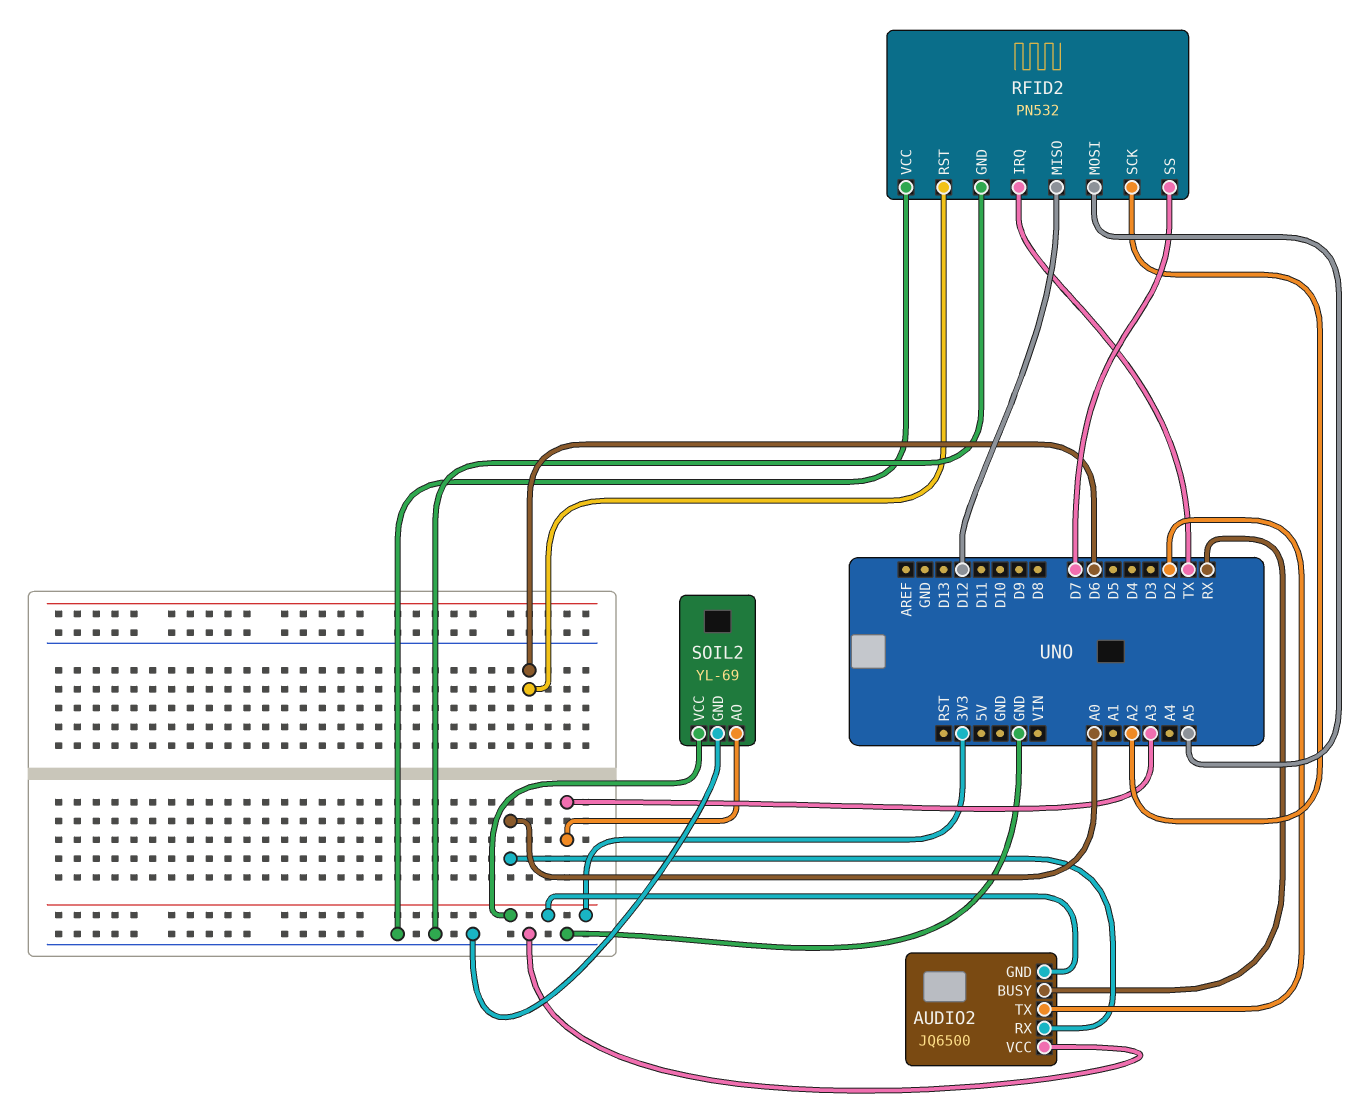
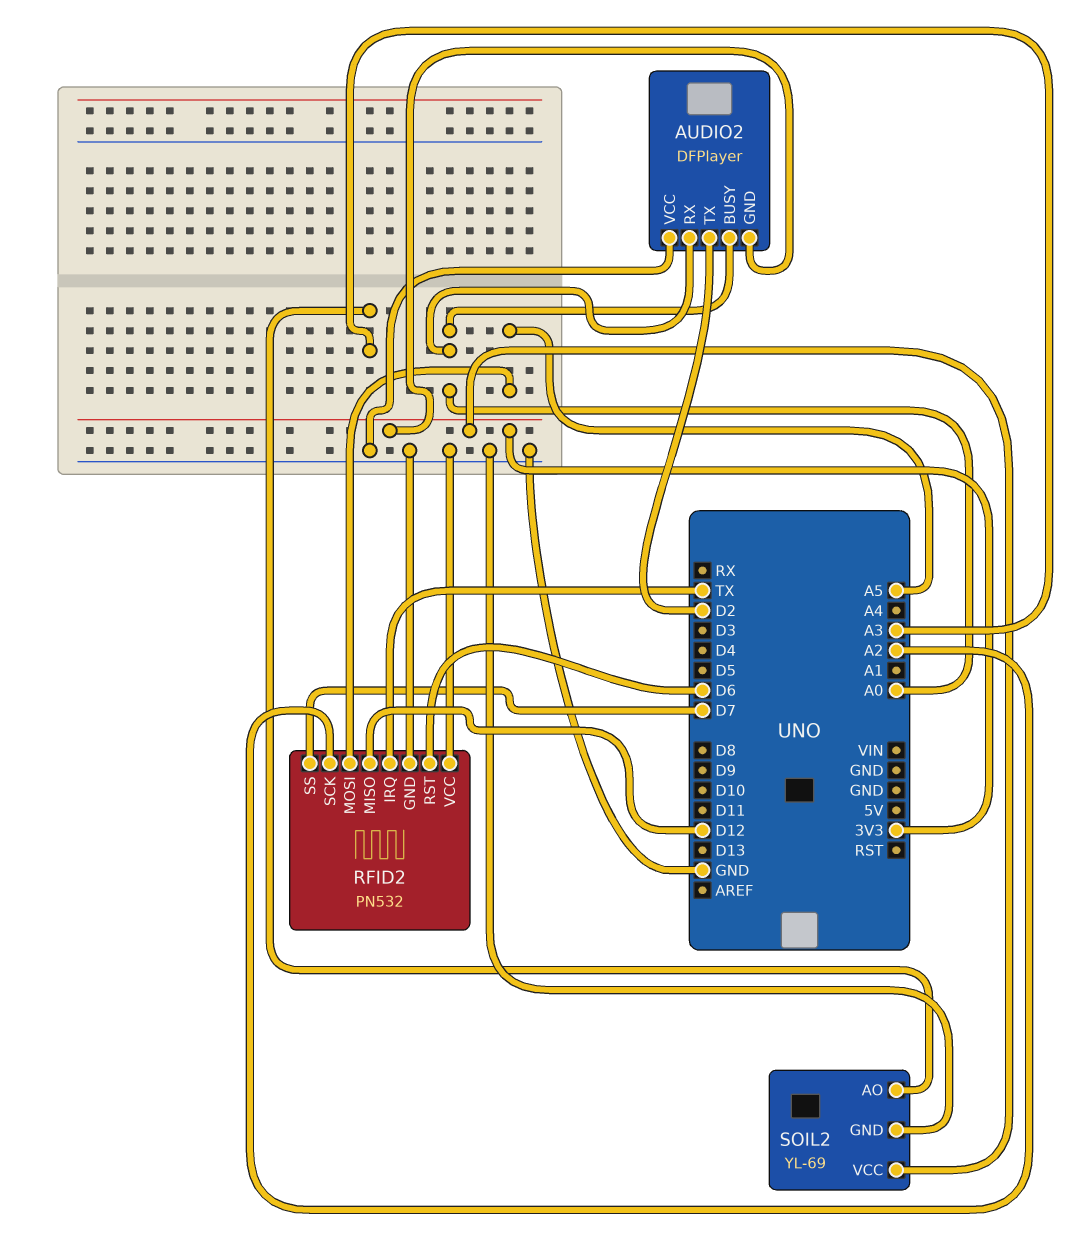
AUDIO2: JQ6500 -> DFPlayer
AUDIO2 pin BUSY: RX -> A0

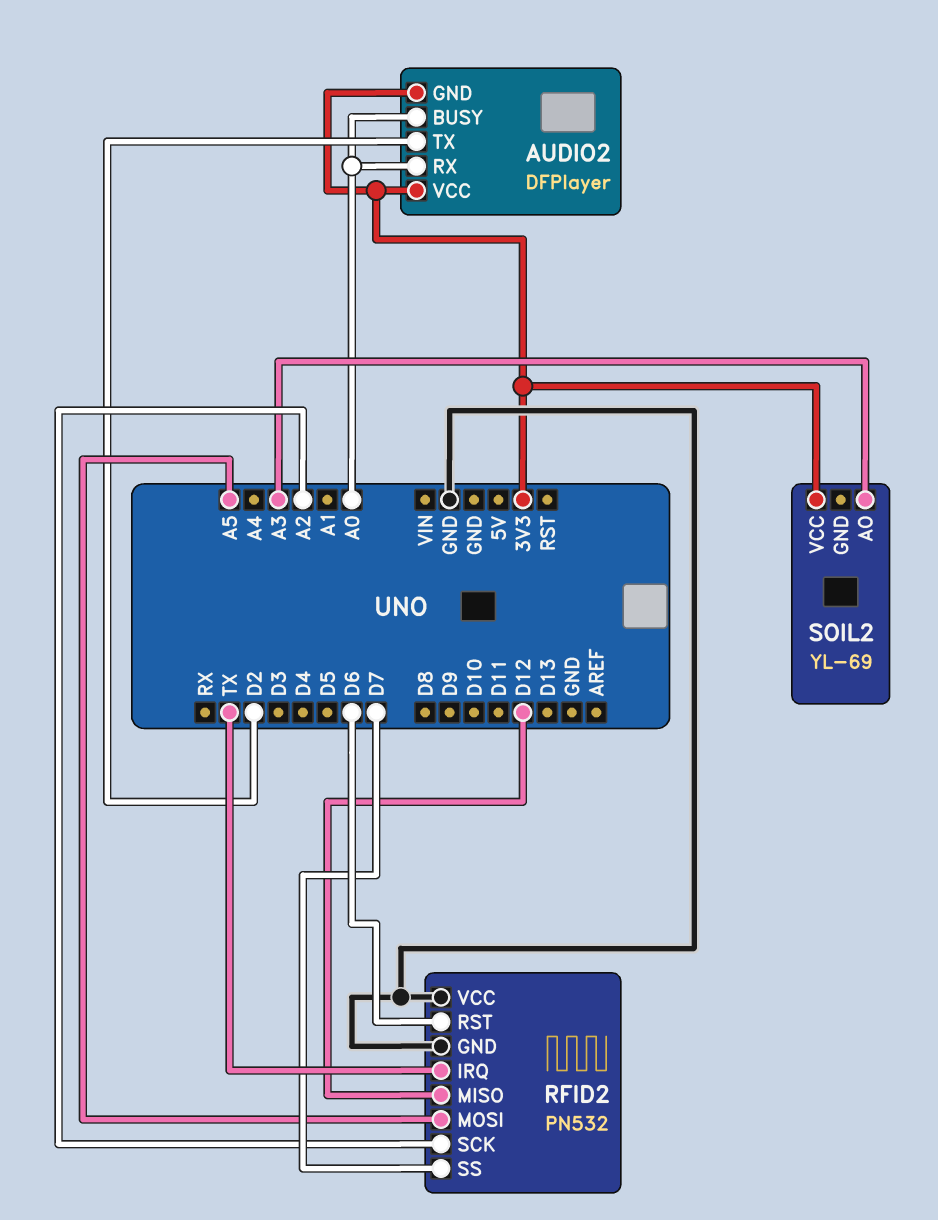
AUDIO2 pin VCC: GND -> 3V3
SOIL2 pin GND: GND -> none

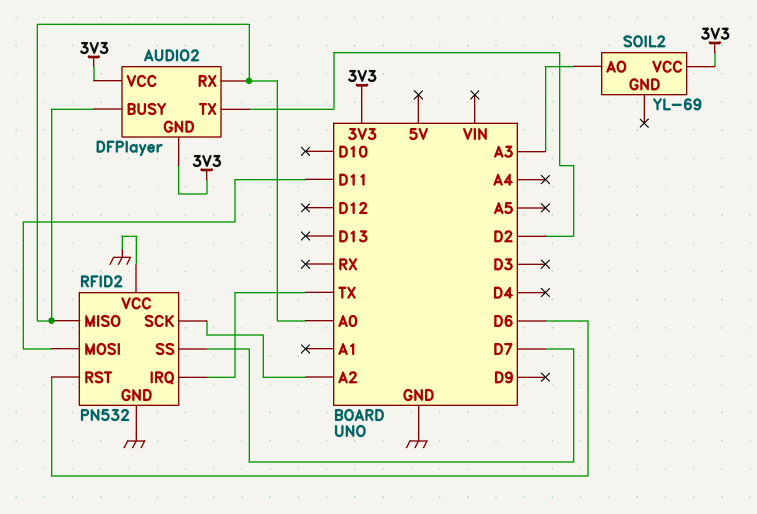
RFID2 pin MISO: D12 -> A0
RFID2 pin MOSI: A5 -> D11

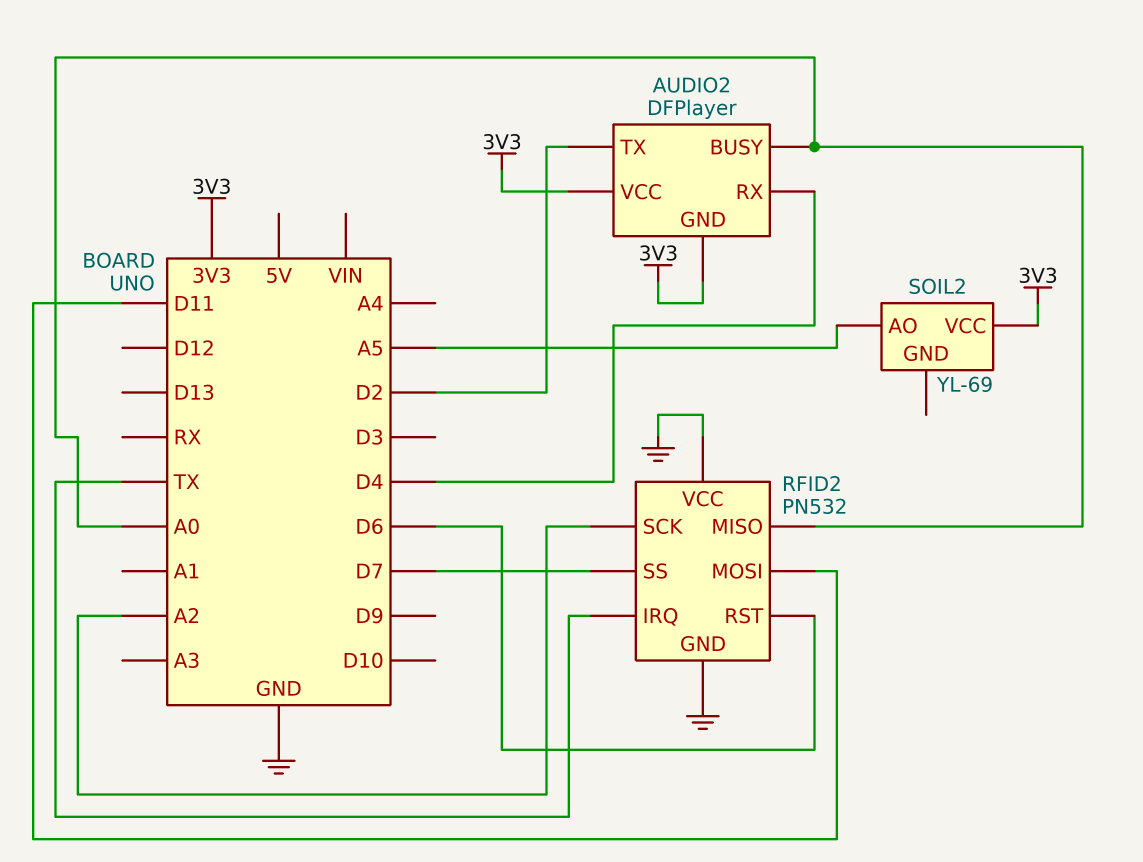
AUDIO2 pin RX: A0 -> D4
SOIL2 pin AO: A3 -> A5

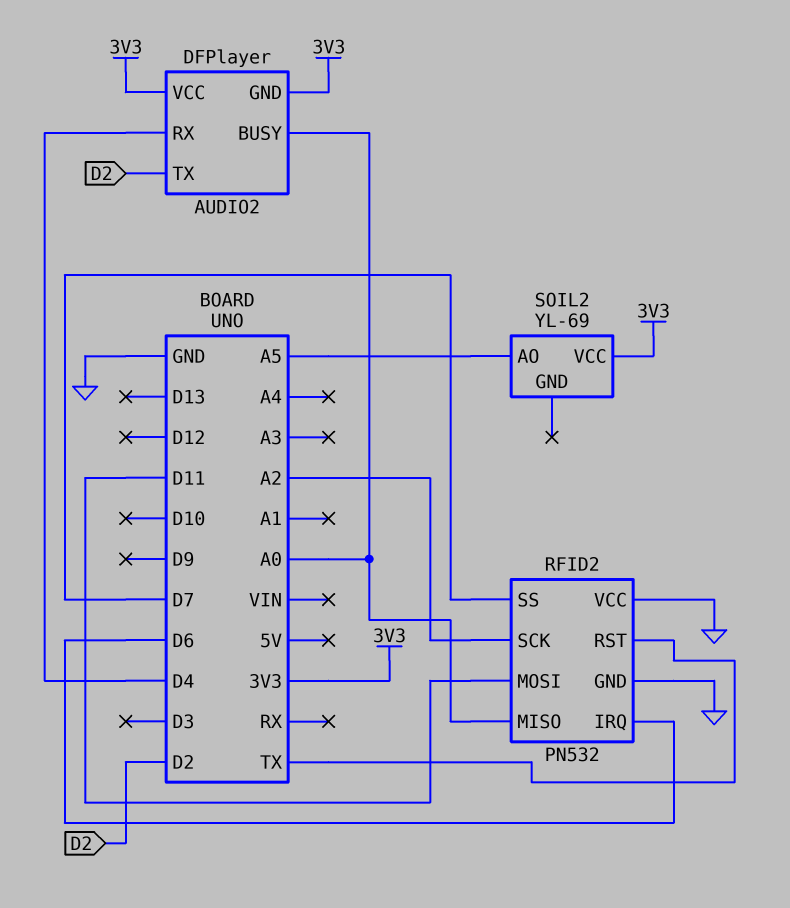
RFID2 pin IRQ: TX -> D6
RFID2 pin RST: D6 -> TX

